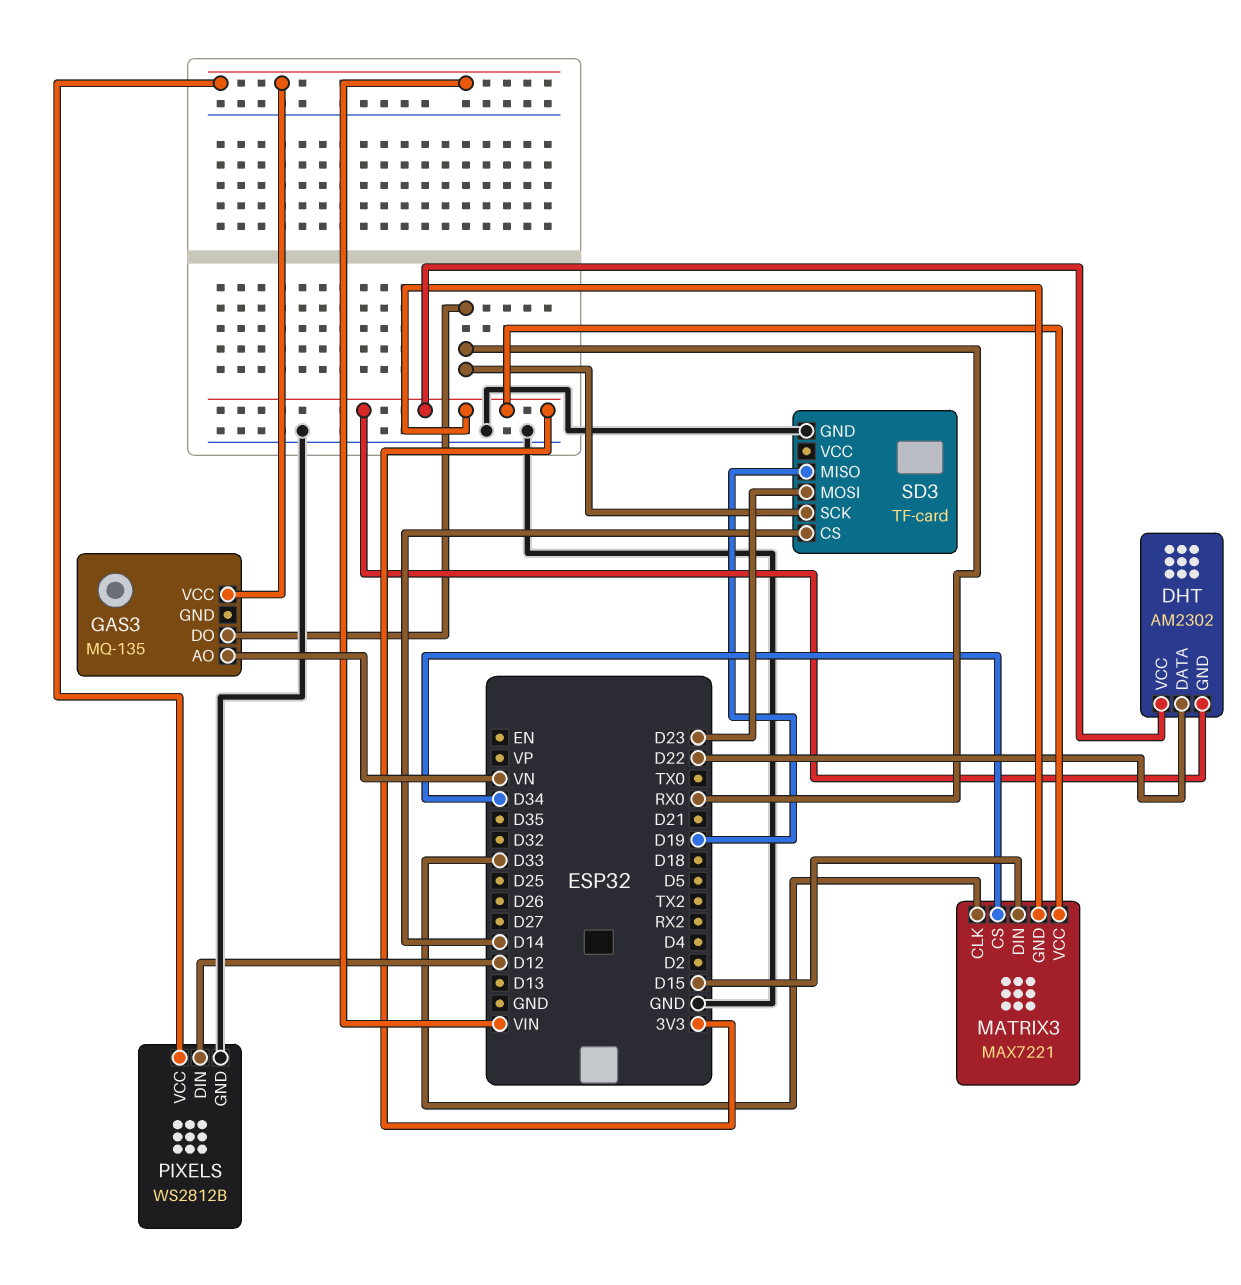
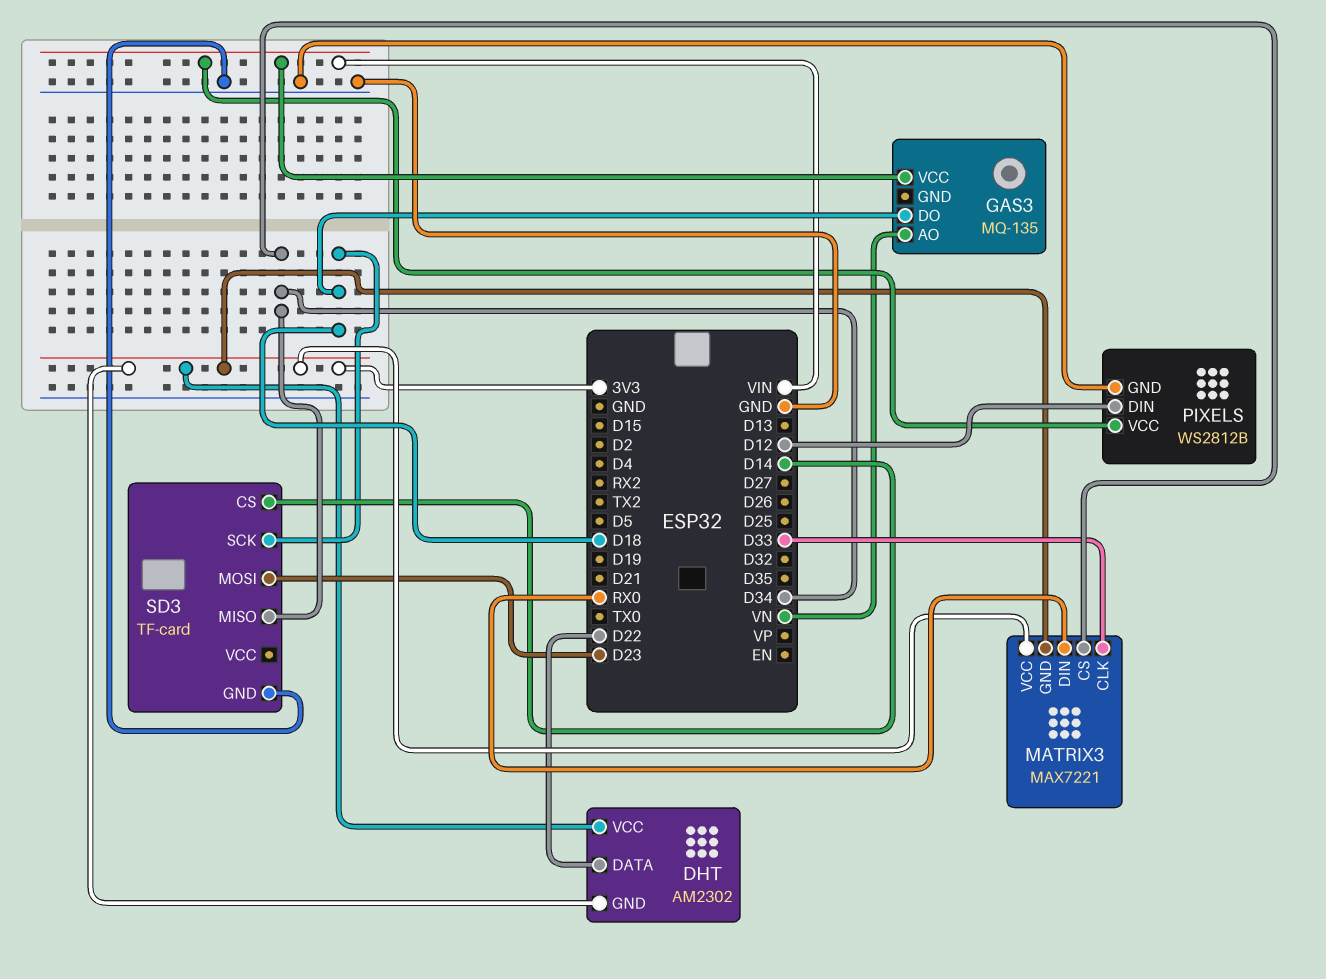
GAS3 pin DO: RX0 -> D18
MATRIX3 pin DIN: D15 -> RX0
SD3 pin MISO: D19 -> D34
SD3 pin SCK: RX0 -> D18

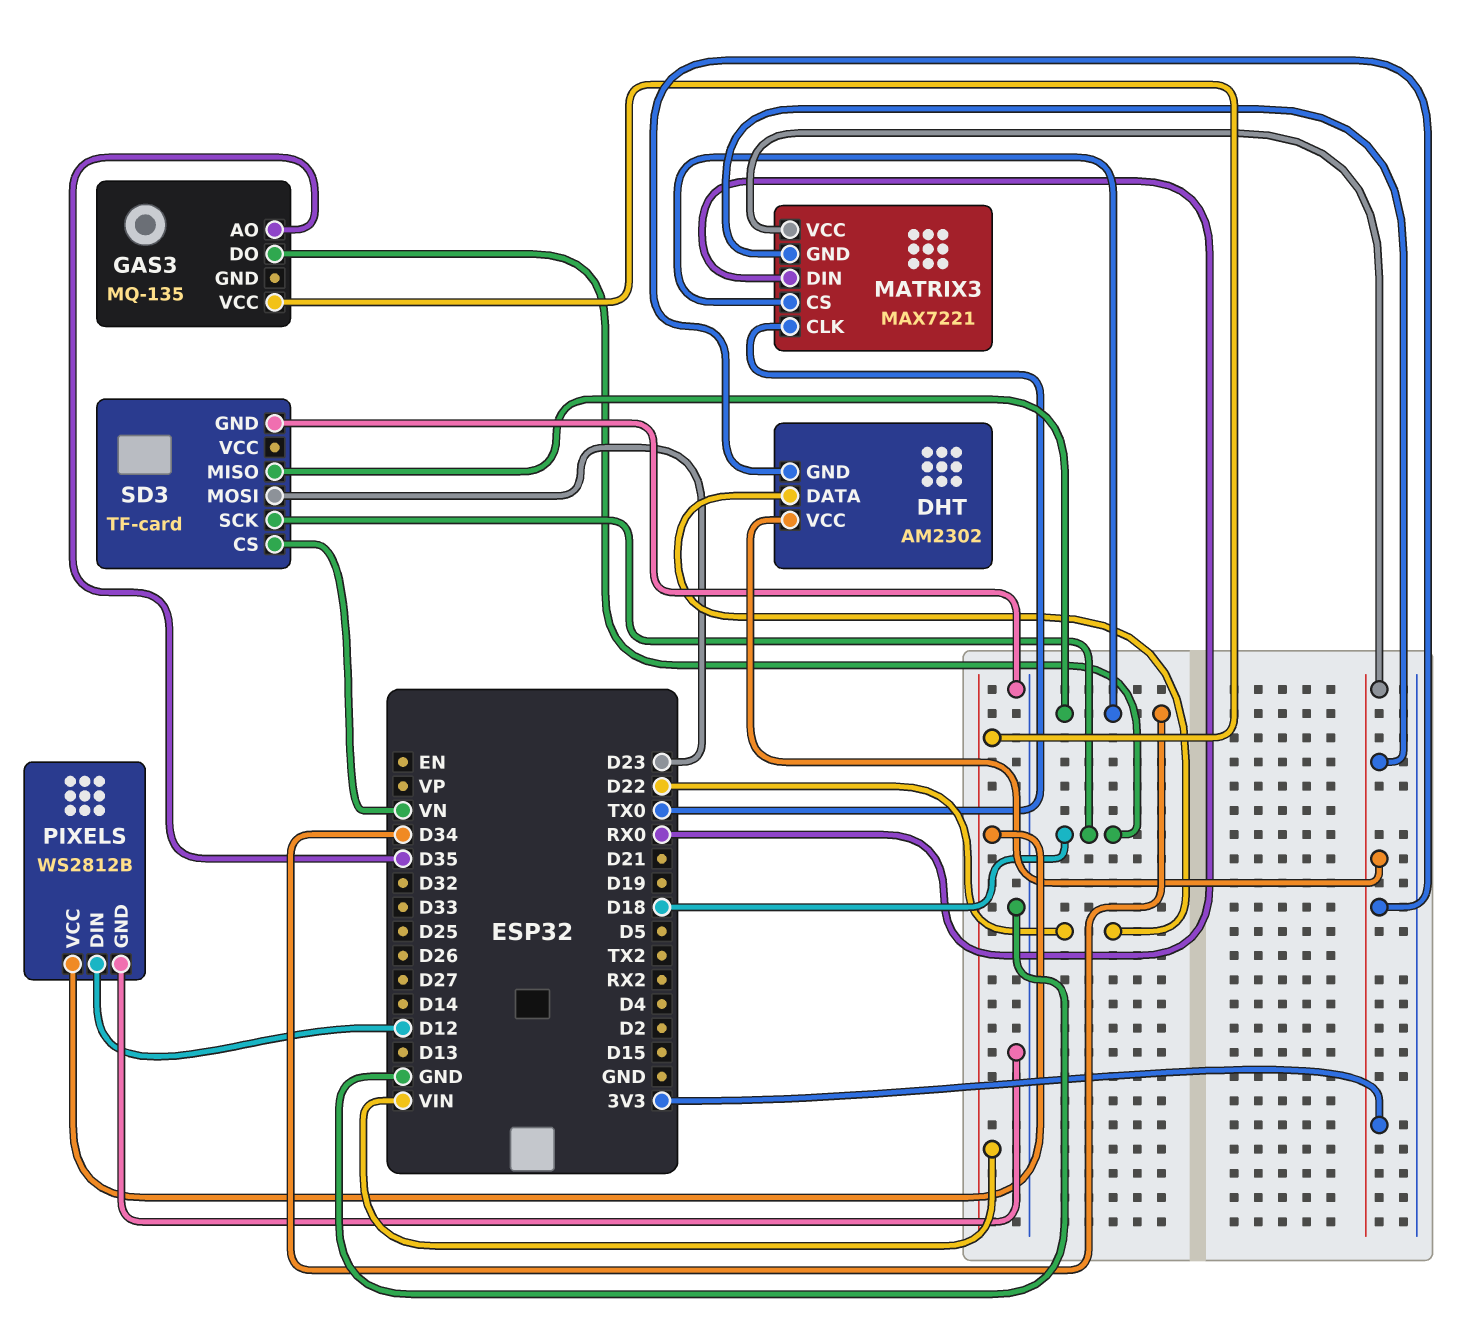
GAS3 pin AO: VN -> D35
MATRIX3 pin CLK: D33 -> TX0
SD3 pin CS: D14 -> VN

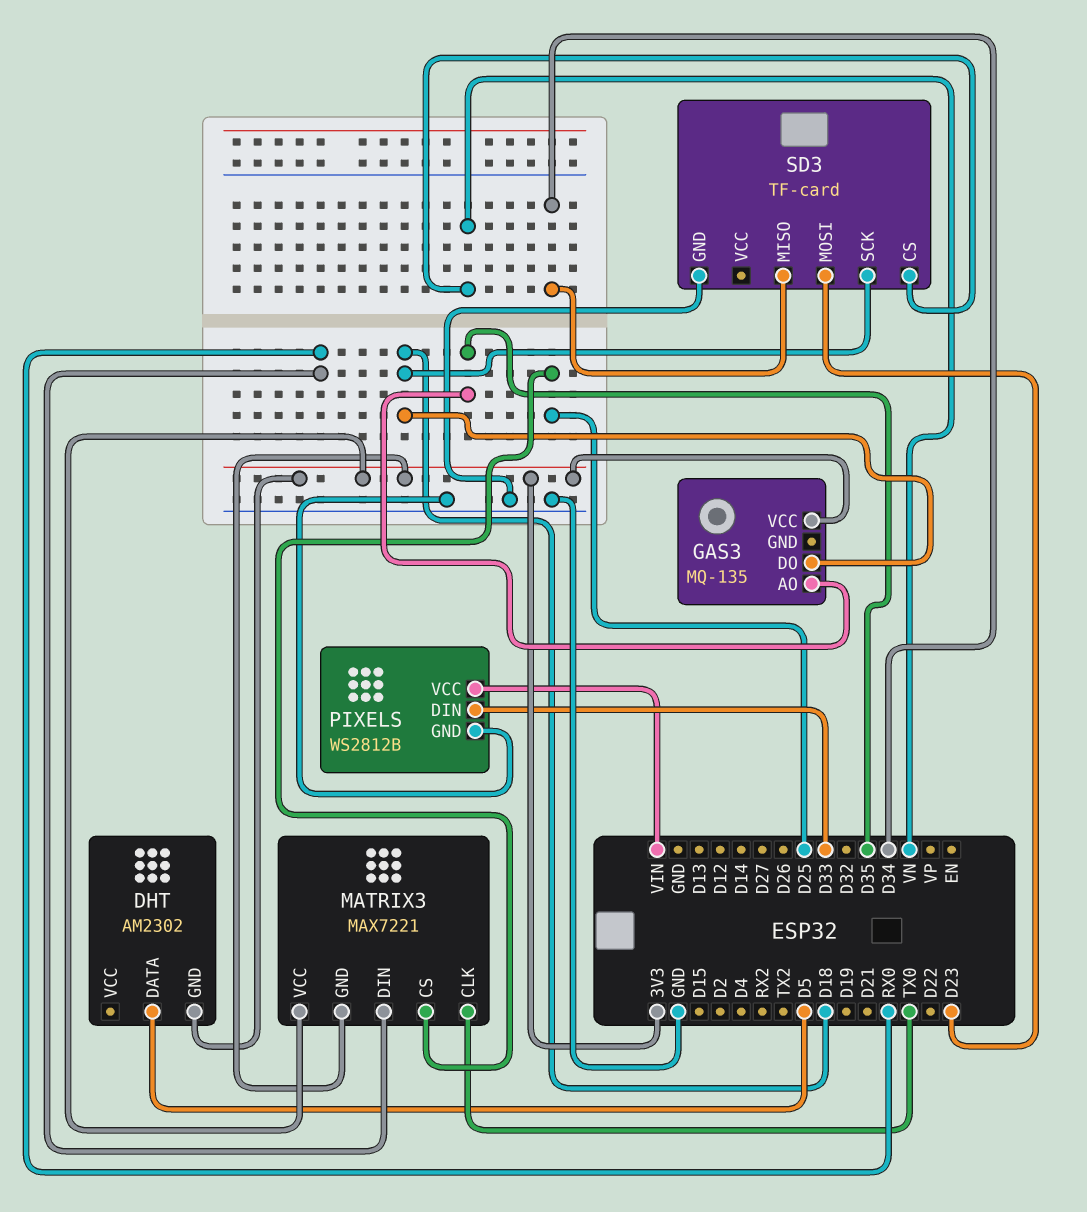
DHT pin DATA: D22 -> D5
DHT pin VCC: 3V3 -> none
GAS3 pin VCC: VIN -> 3V3
MATRIX3 pin CS: D34 -> D25
PIXELS pin DIN: D12 -> D33

